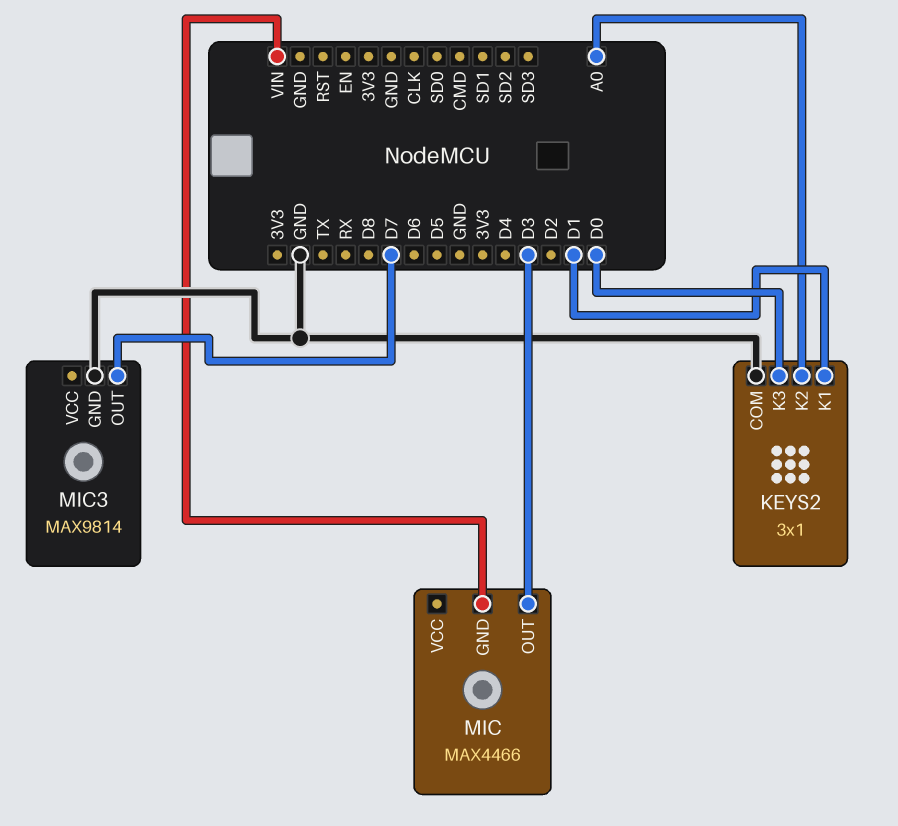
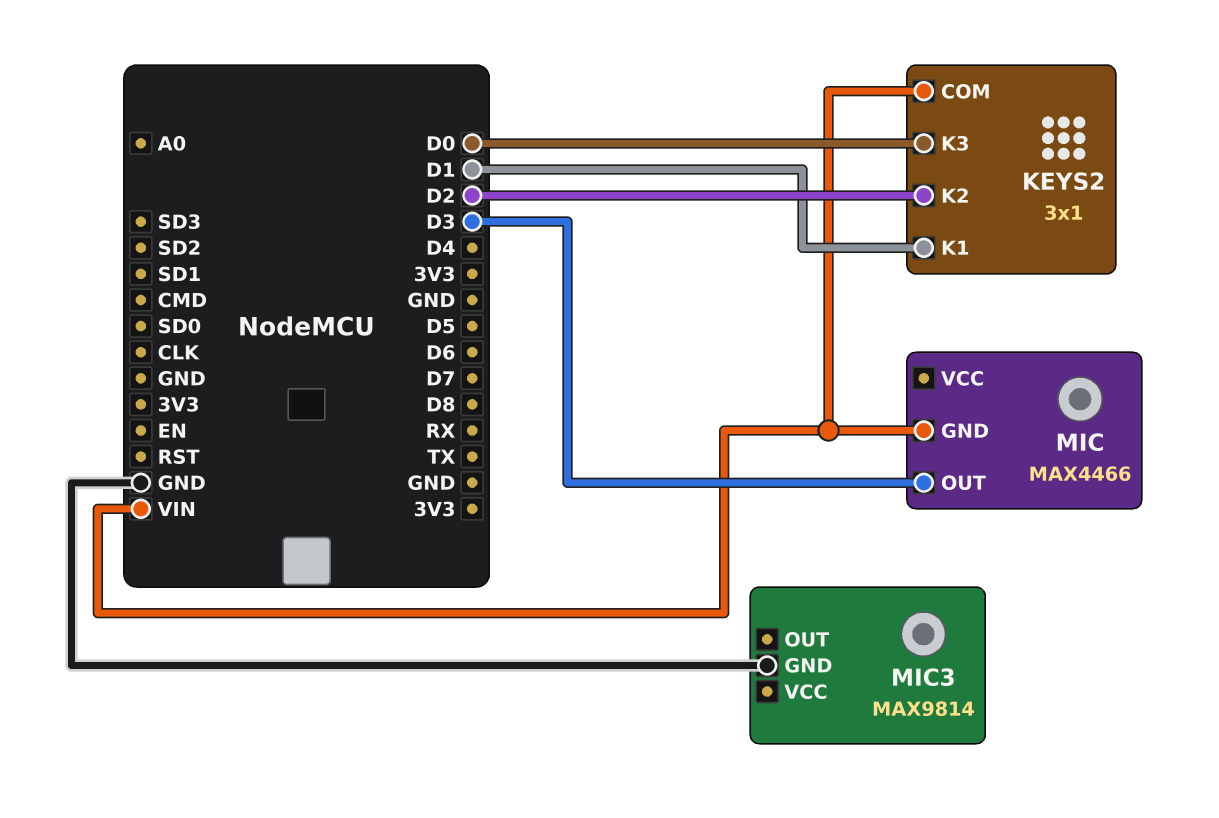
KEYS2 pin COM: GND -> VIN
KEYS2 pin K2: A0 -> D2
MIC3 pin OUT: D7 -> none

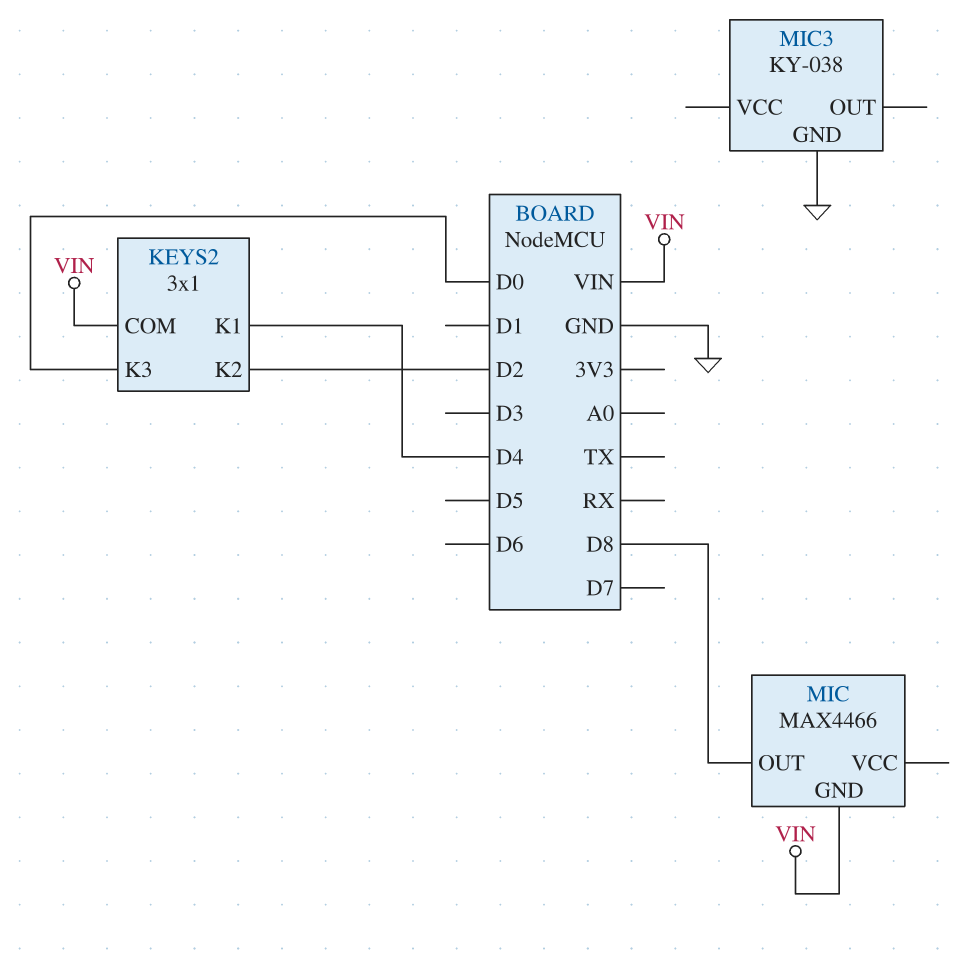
KEYS2 pin K1: D1 -> D4
MIC pin OUT: D3 -> D8
MIC3: MAX9814 -> KY-038

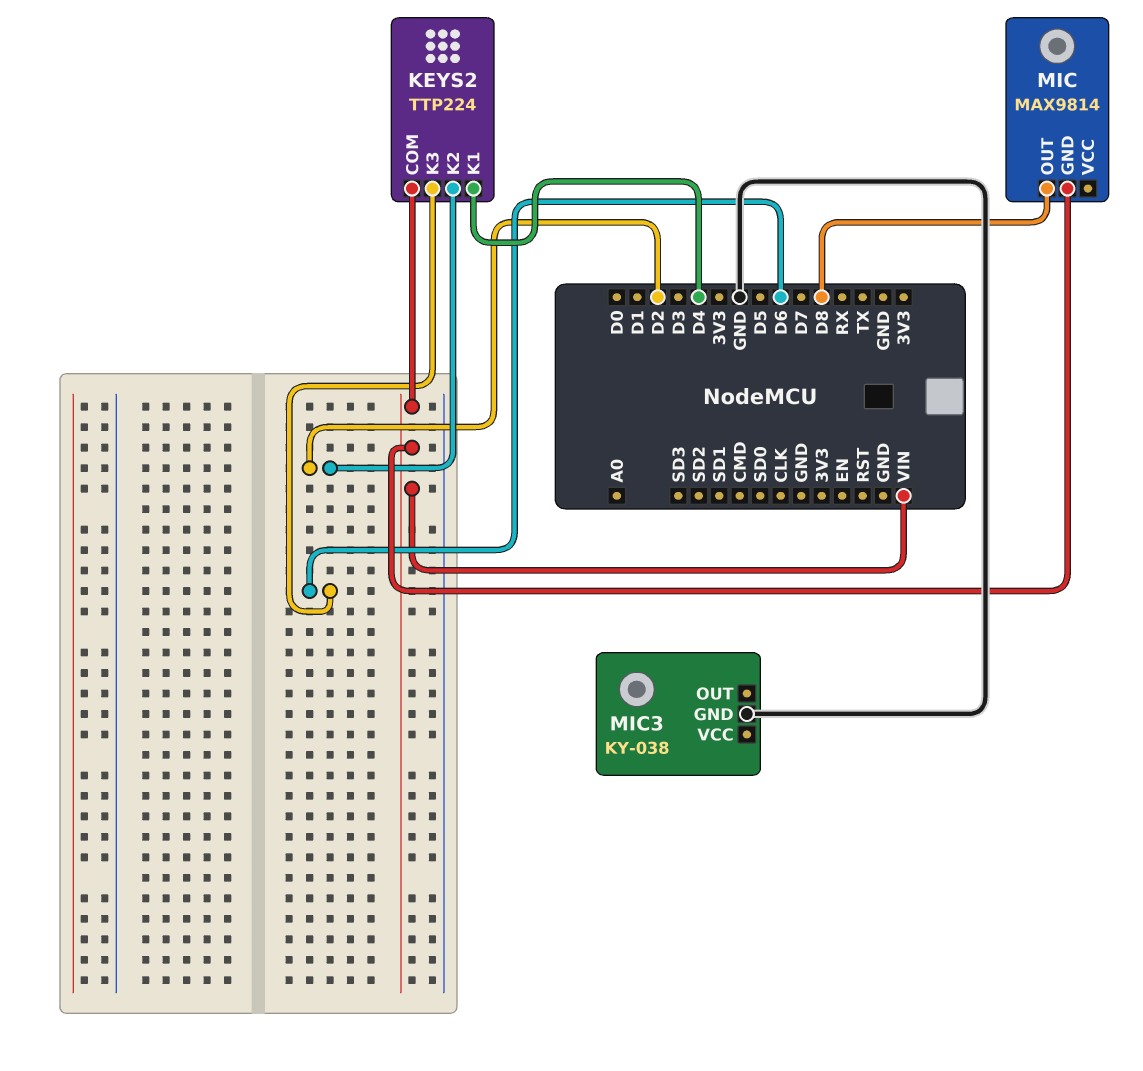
KEYS2: 3x1 -> TTP224
KEYS2 pin K3: D0 -> D6
MIC: MAX4466 -> MAX9814

